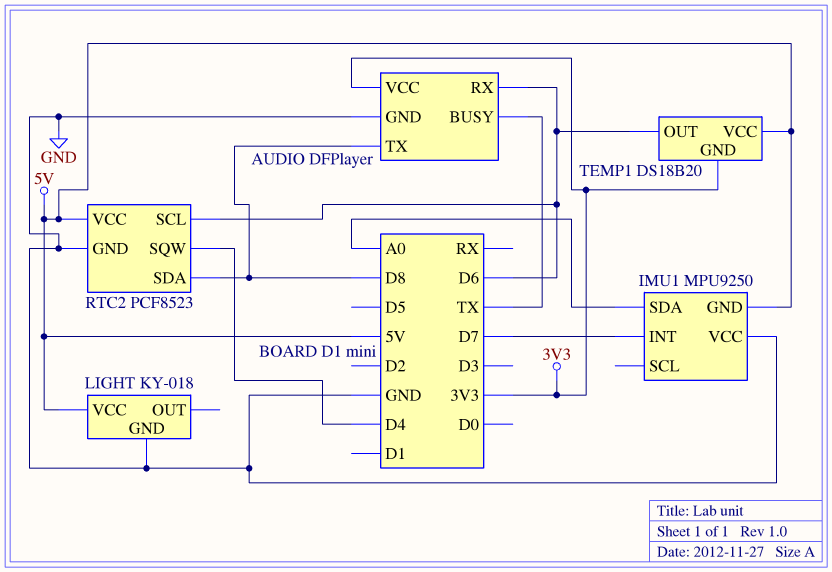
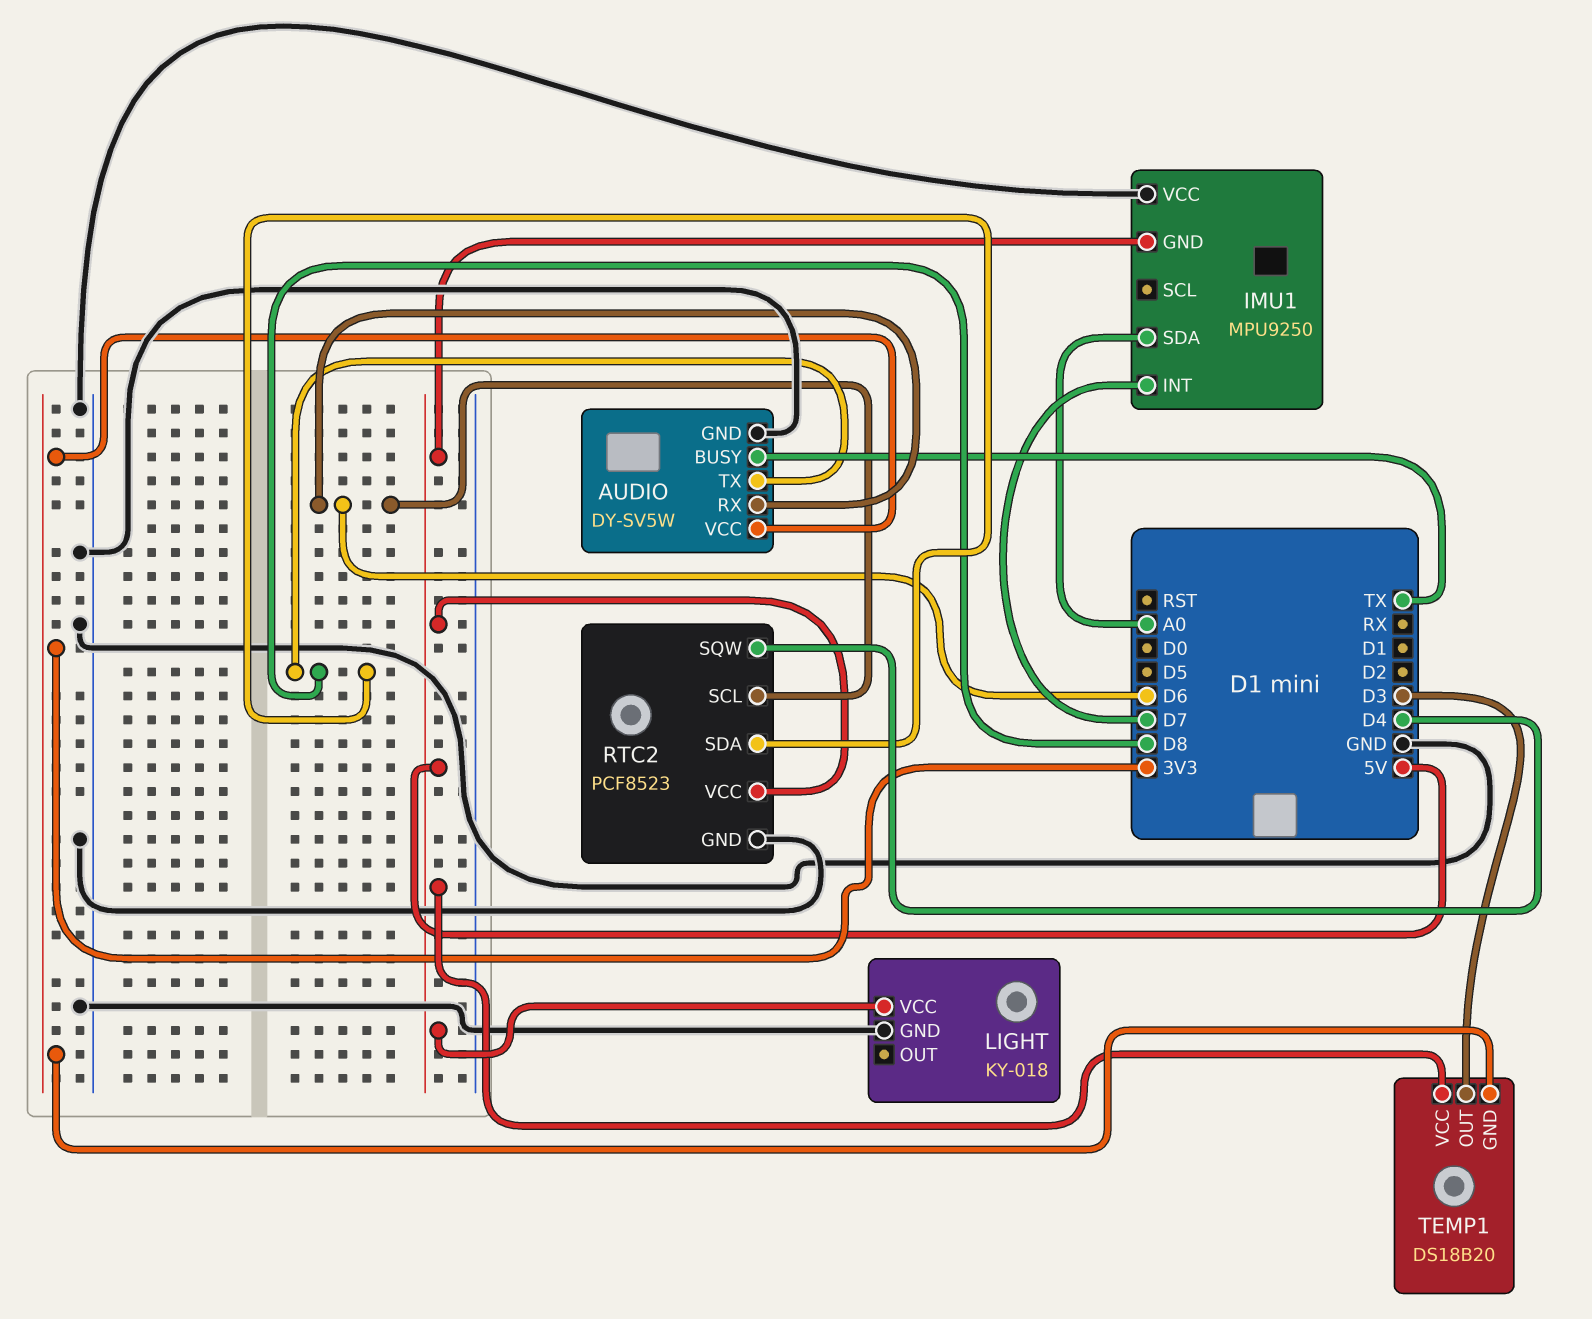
AUDIO: DFPlayer -> DY-SV5W
TEMP1 pin OUT: D6 -> D3

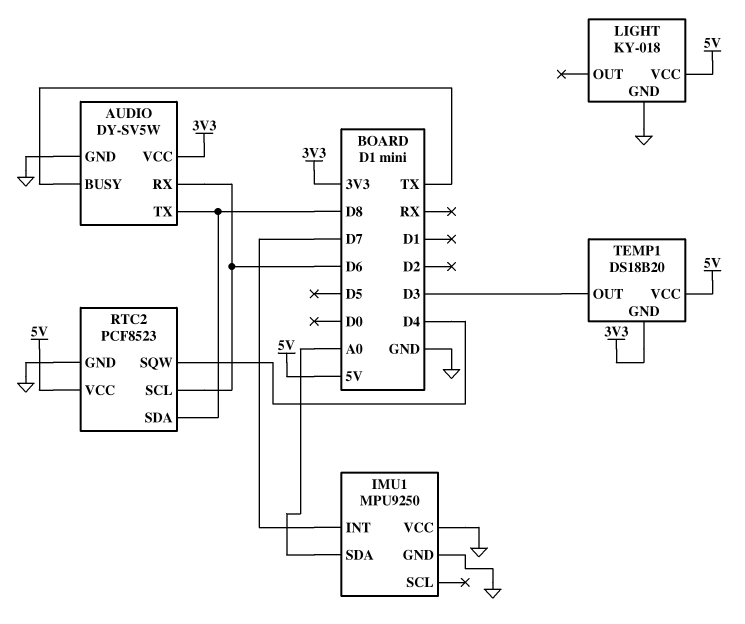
IMU1 pin GND: 5V -> GND

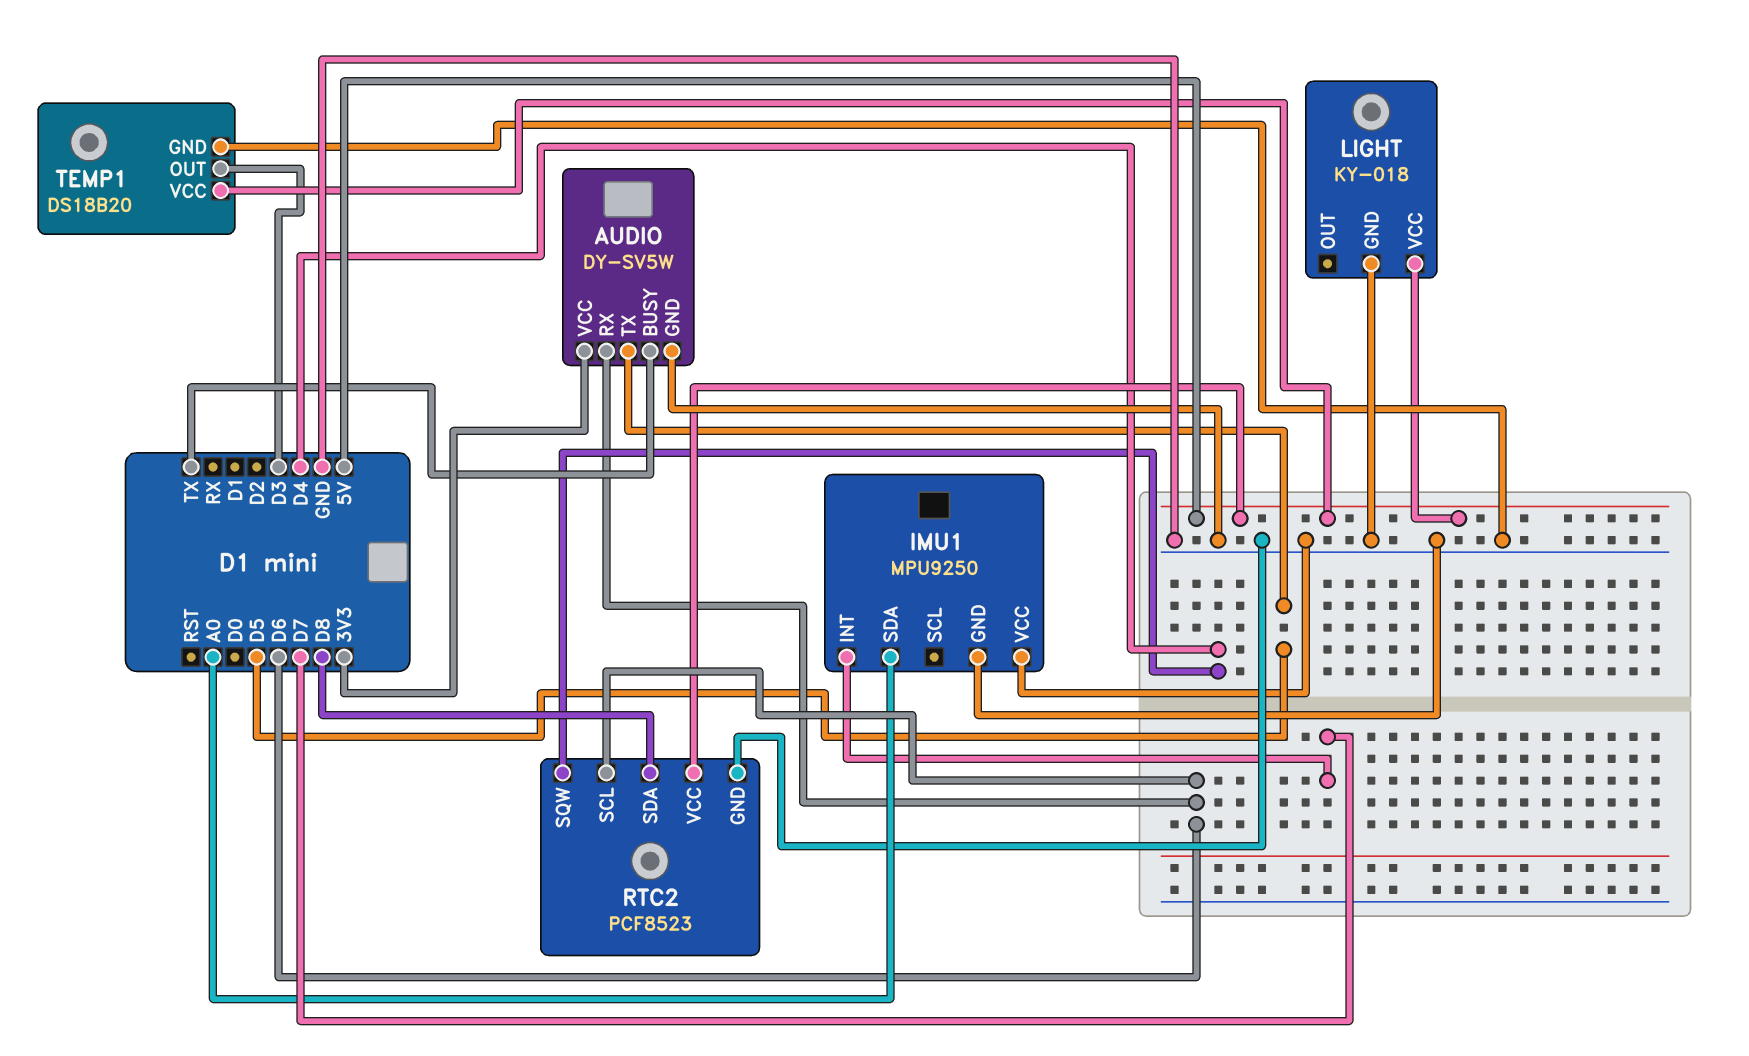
AUDIO pin TX: D8 -> D5
TEMP1 pin GND: 3V3 -> GND

